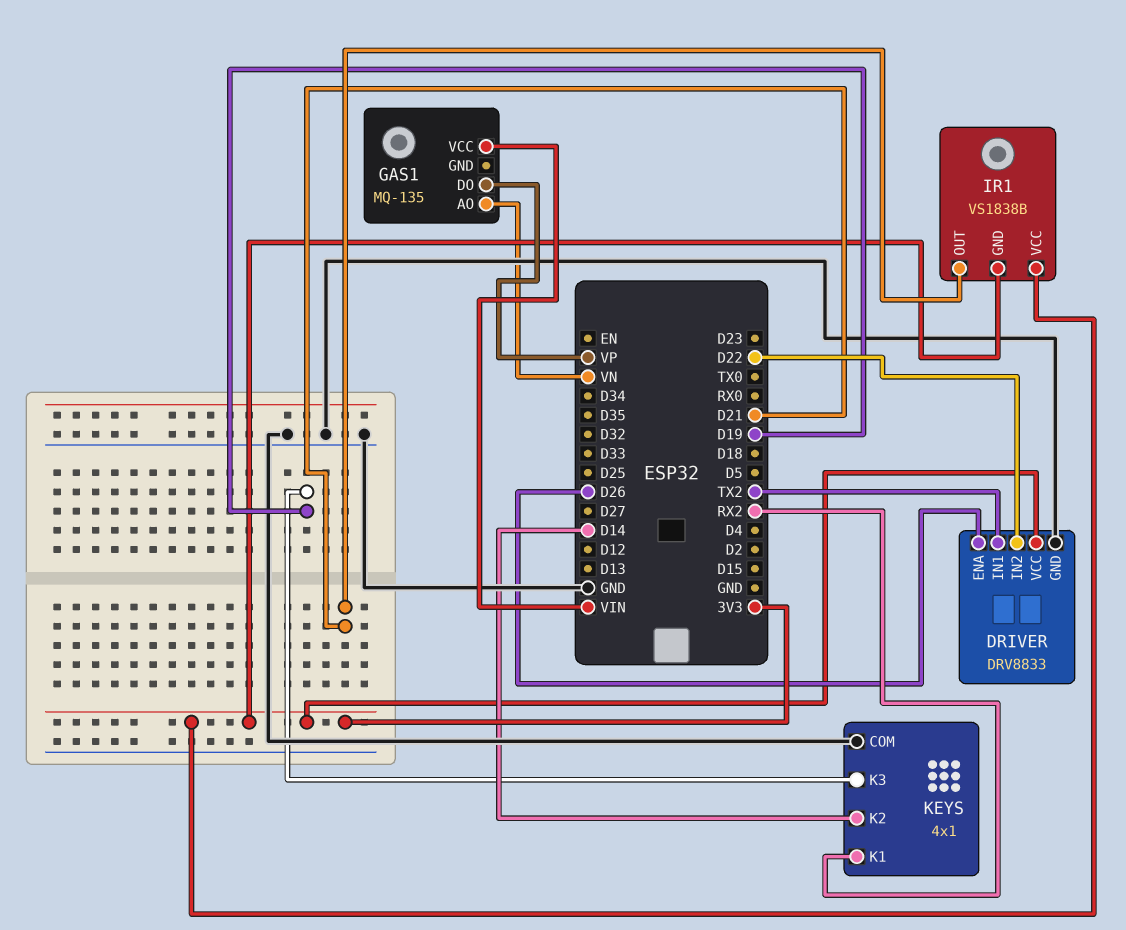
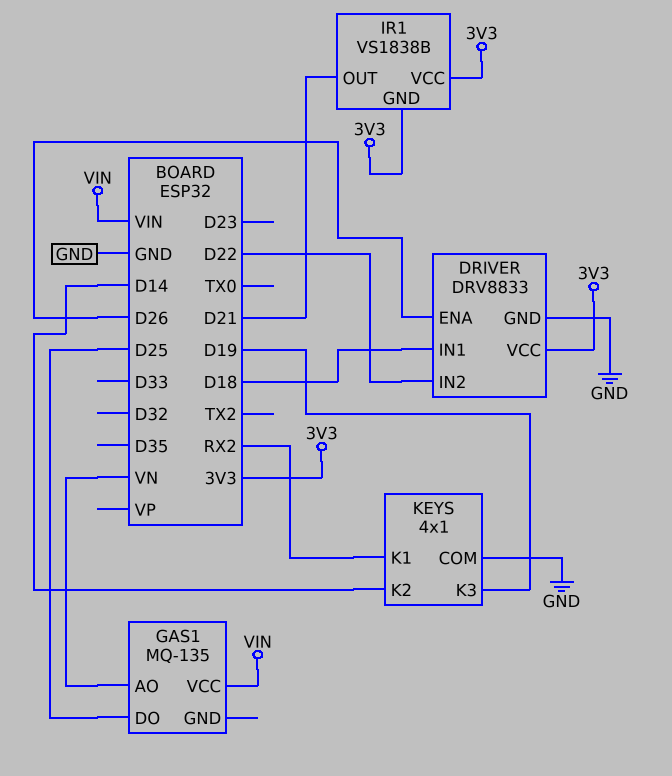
DRIVER pin IN1: TX2 -> D18
GAS1 pin DO: VP -> D25

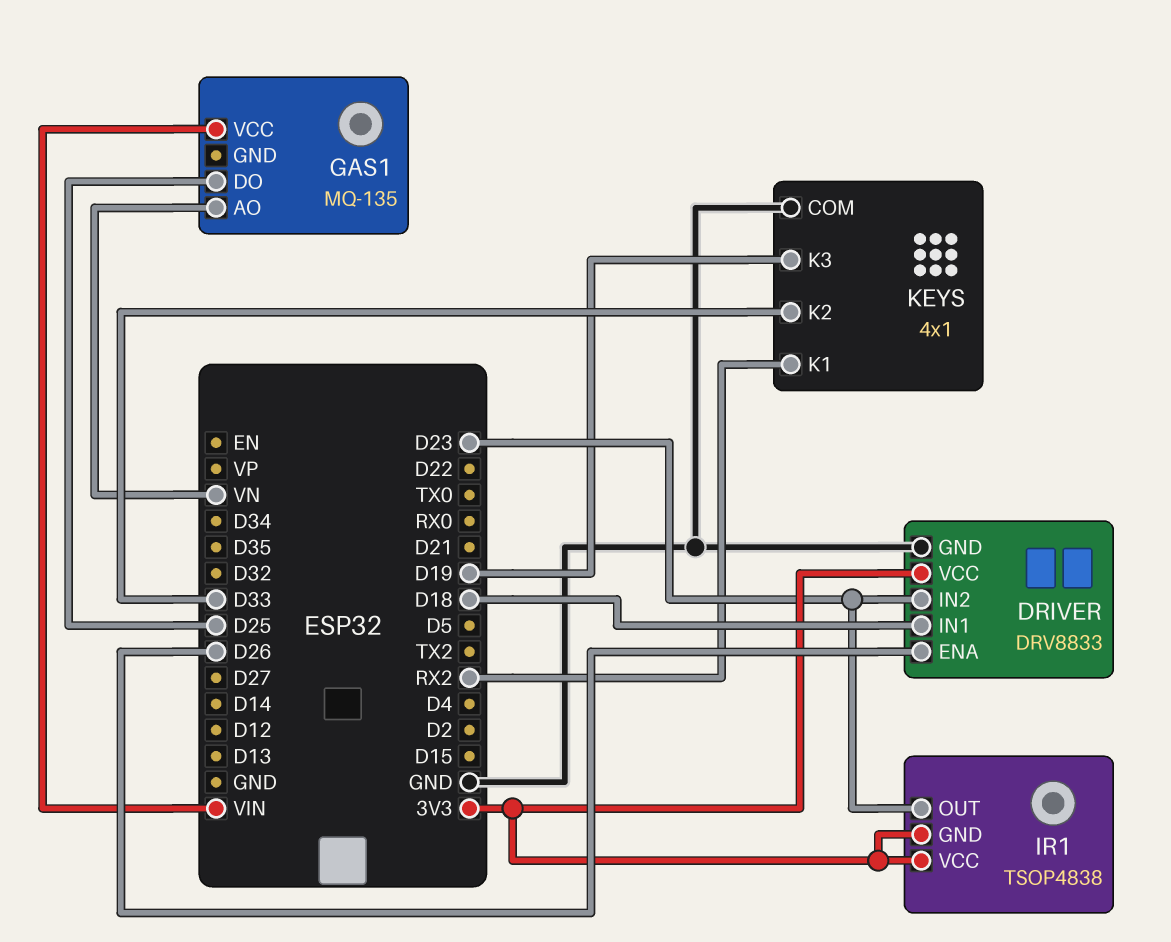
DRIVER pin IN2: D22 -> D23
IR1: VS1838B -> TSOP4838
IR1 pin OUT: D21 -> D23
KEYS pin K2: D14 -> D33

